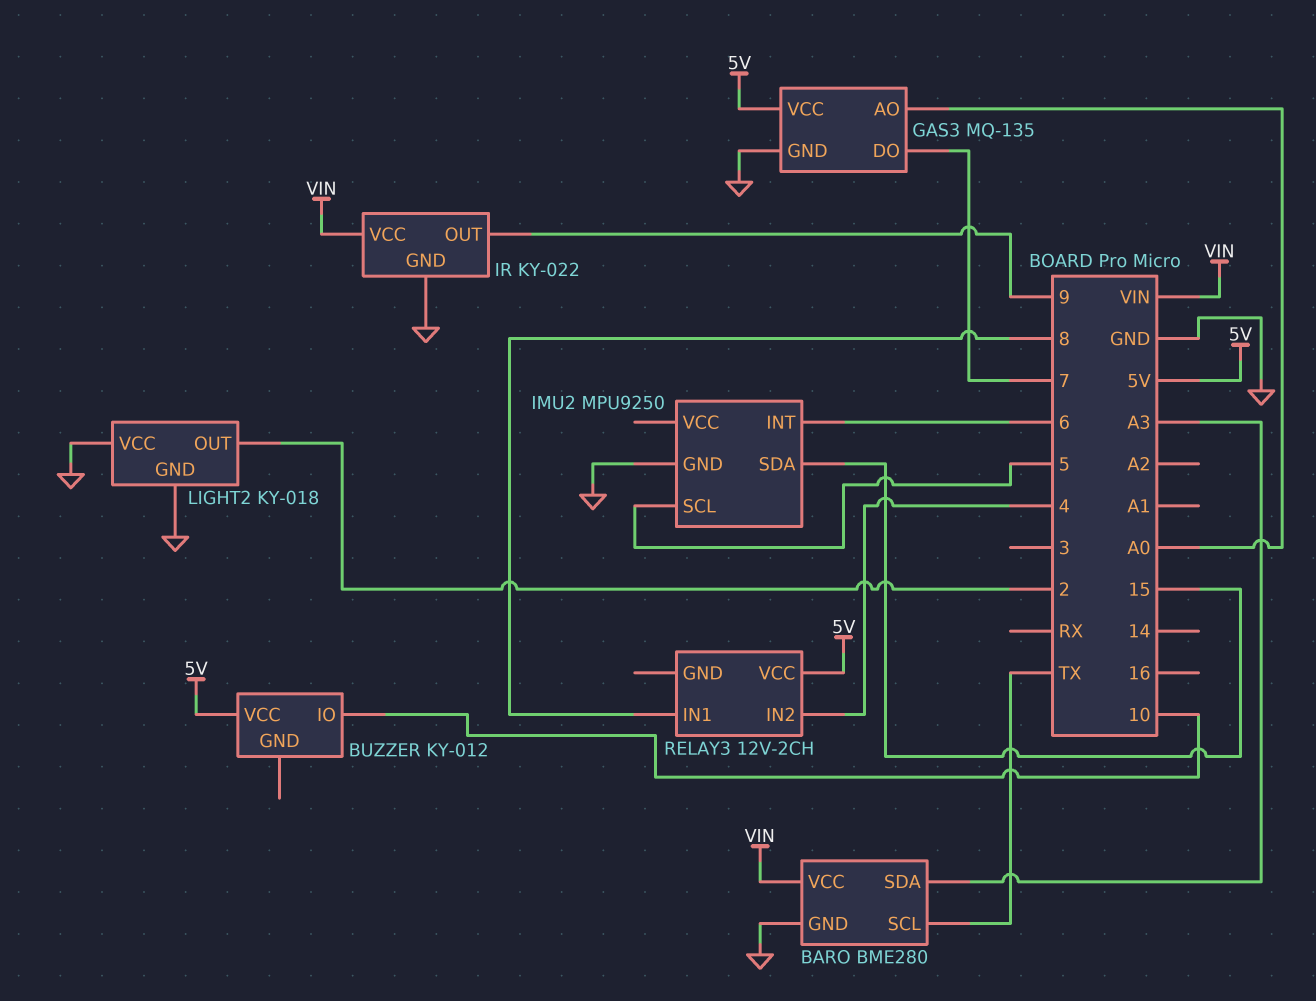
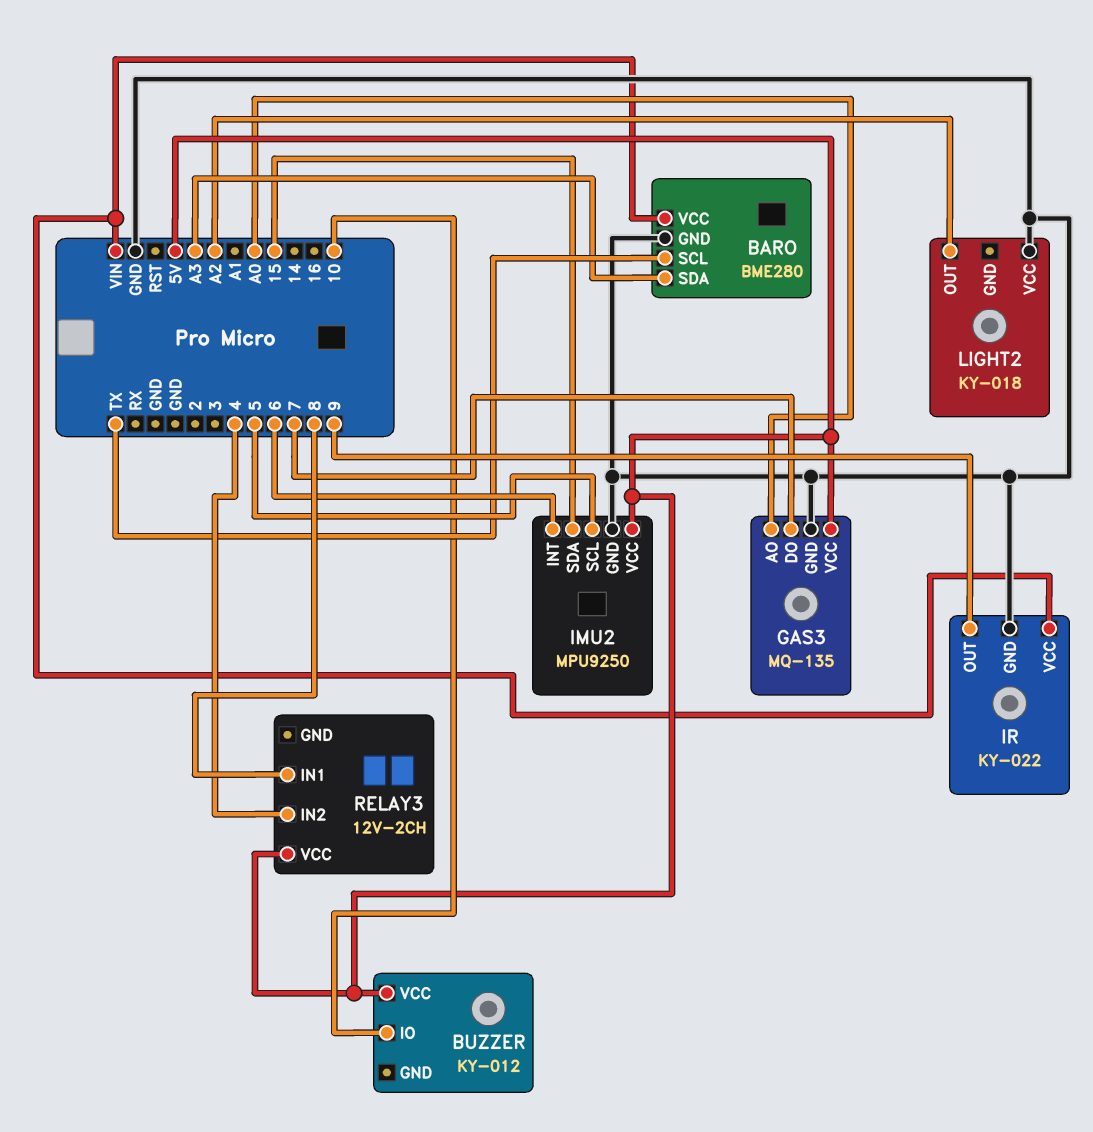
IMU2 pin VCC: none -> 5V
LIGHT2 pin GND: GND -> none
LIGHT2 pin OUT: 2 -> A2

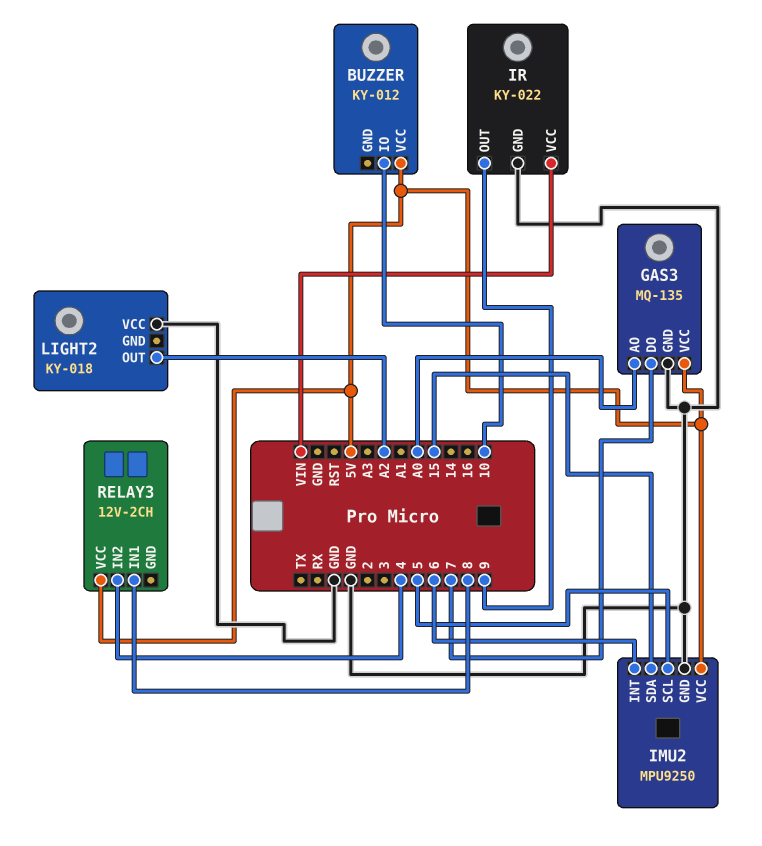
BARO: BME280 -> none
BARO pin GND: GND -> none
BARO pin SCL: TX -> none
BARO pin SDA: A3 -> none
BARO pin VCC: VIN -> none

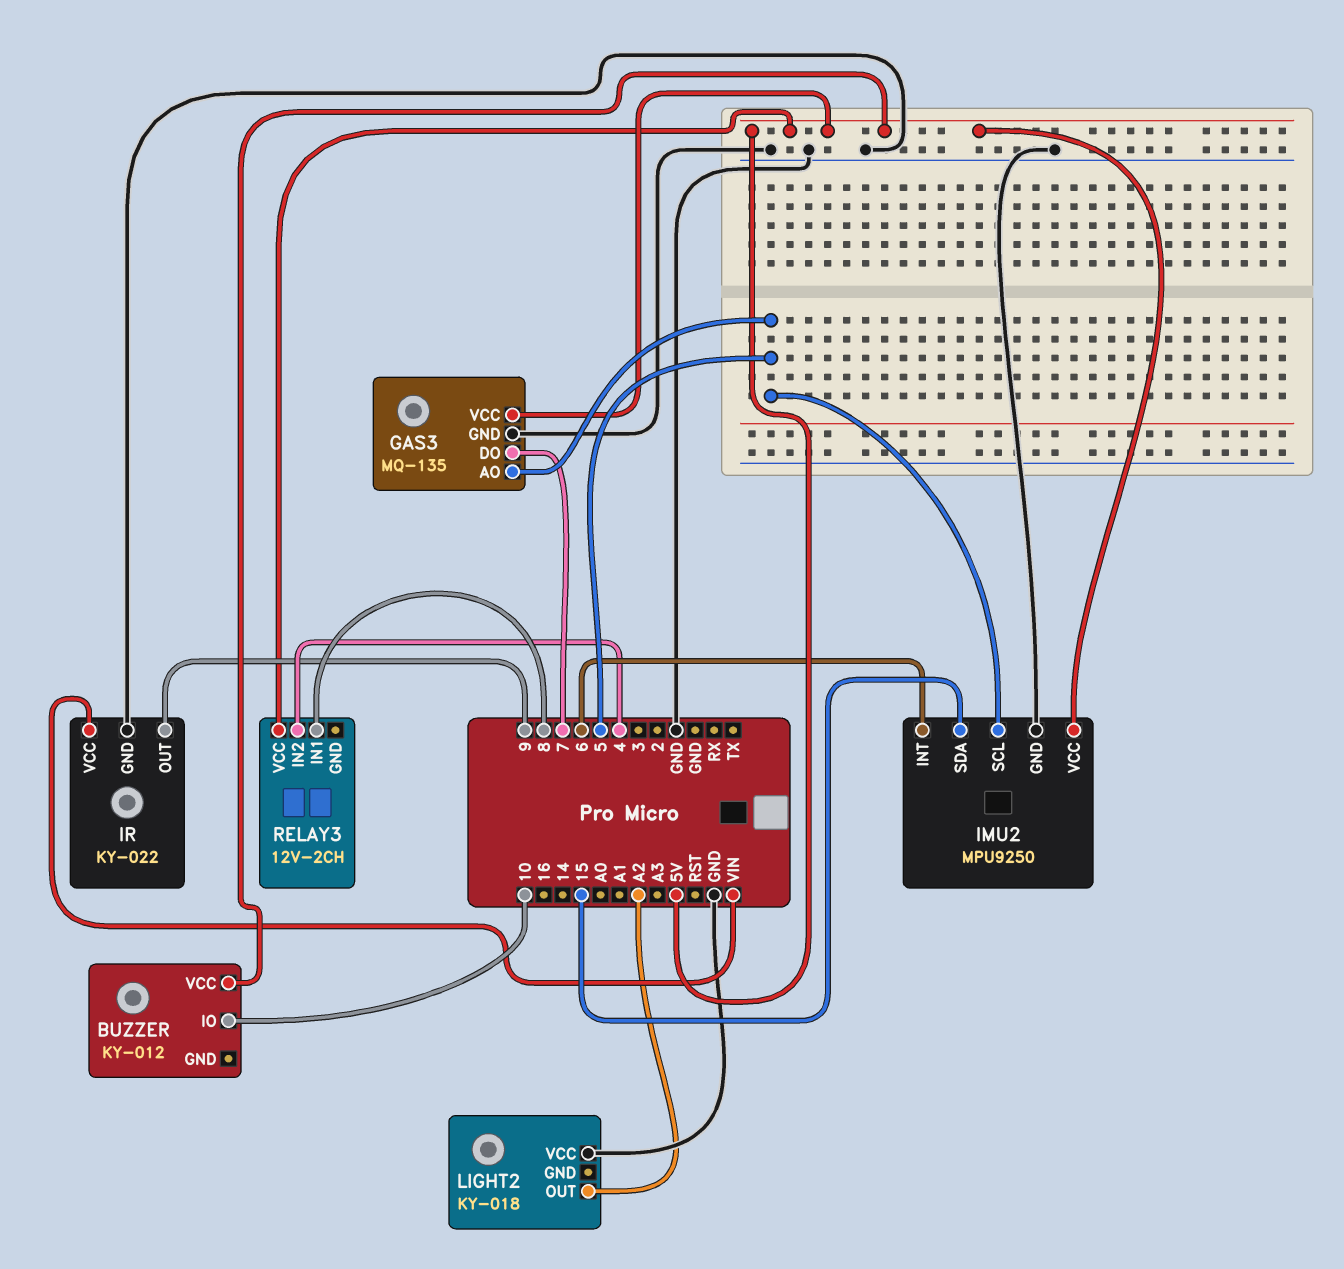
GAS3 pin AO: A0 -> 5

